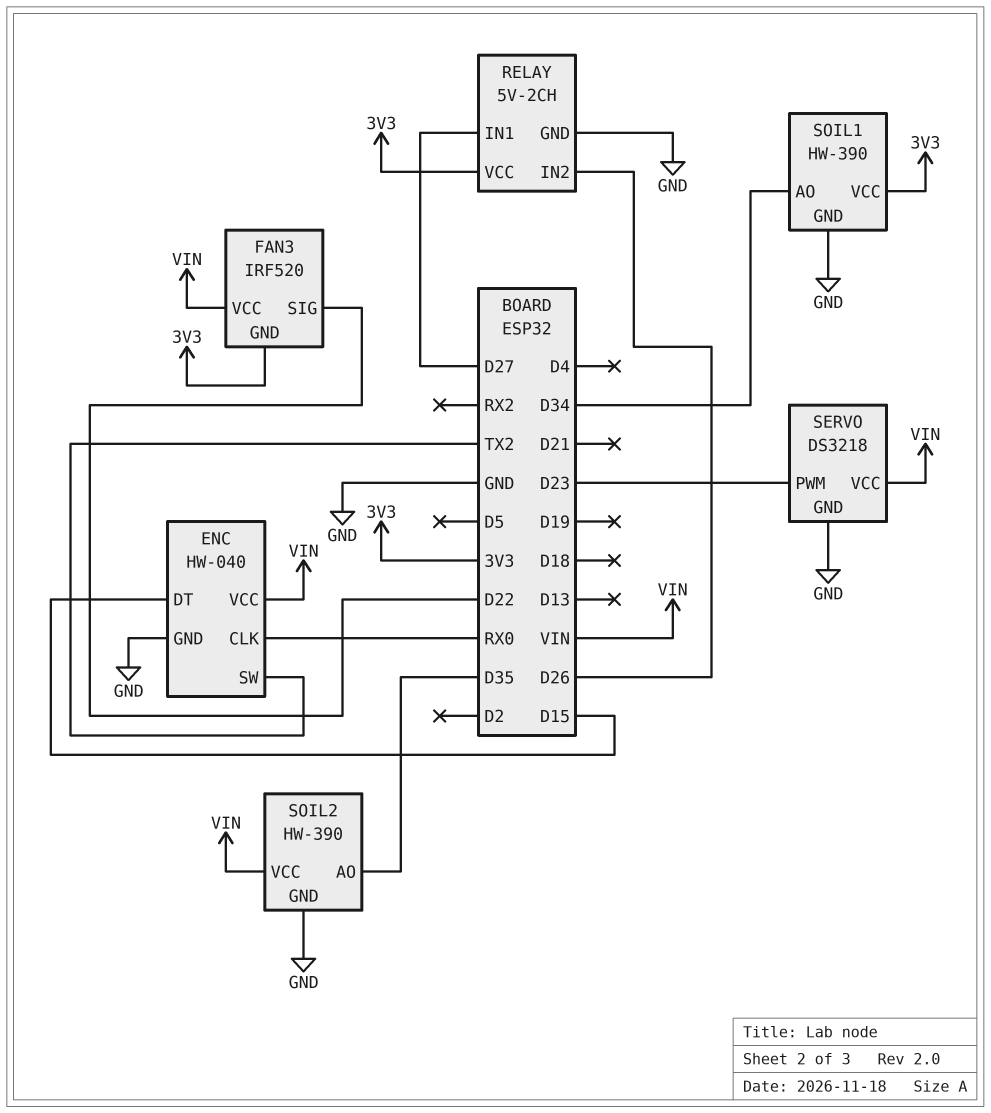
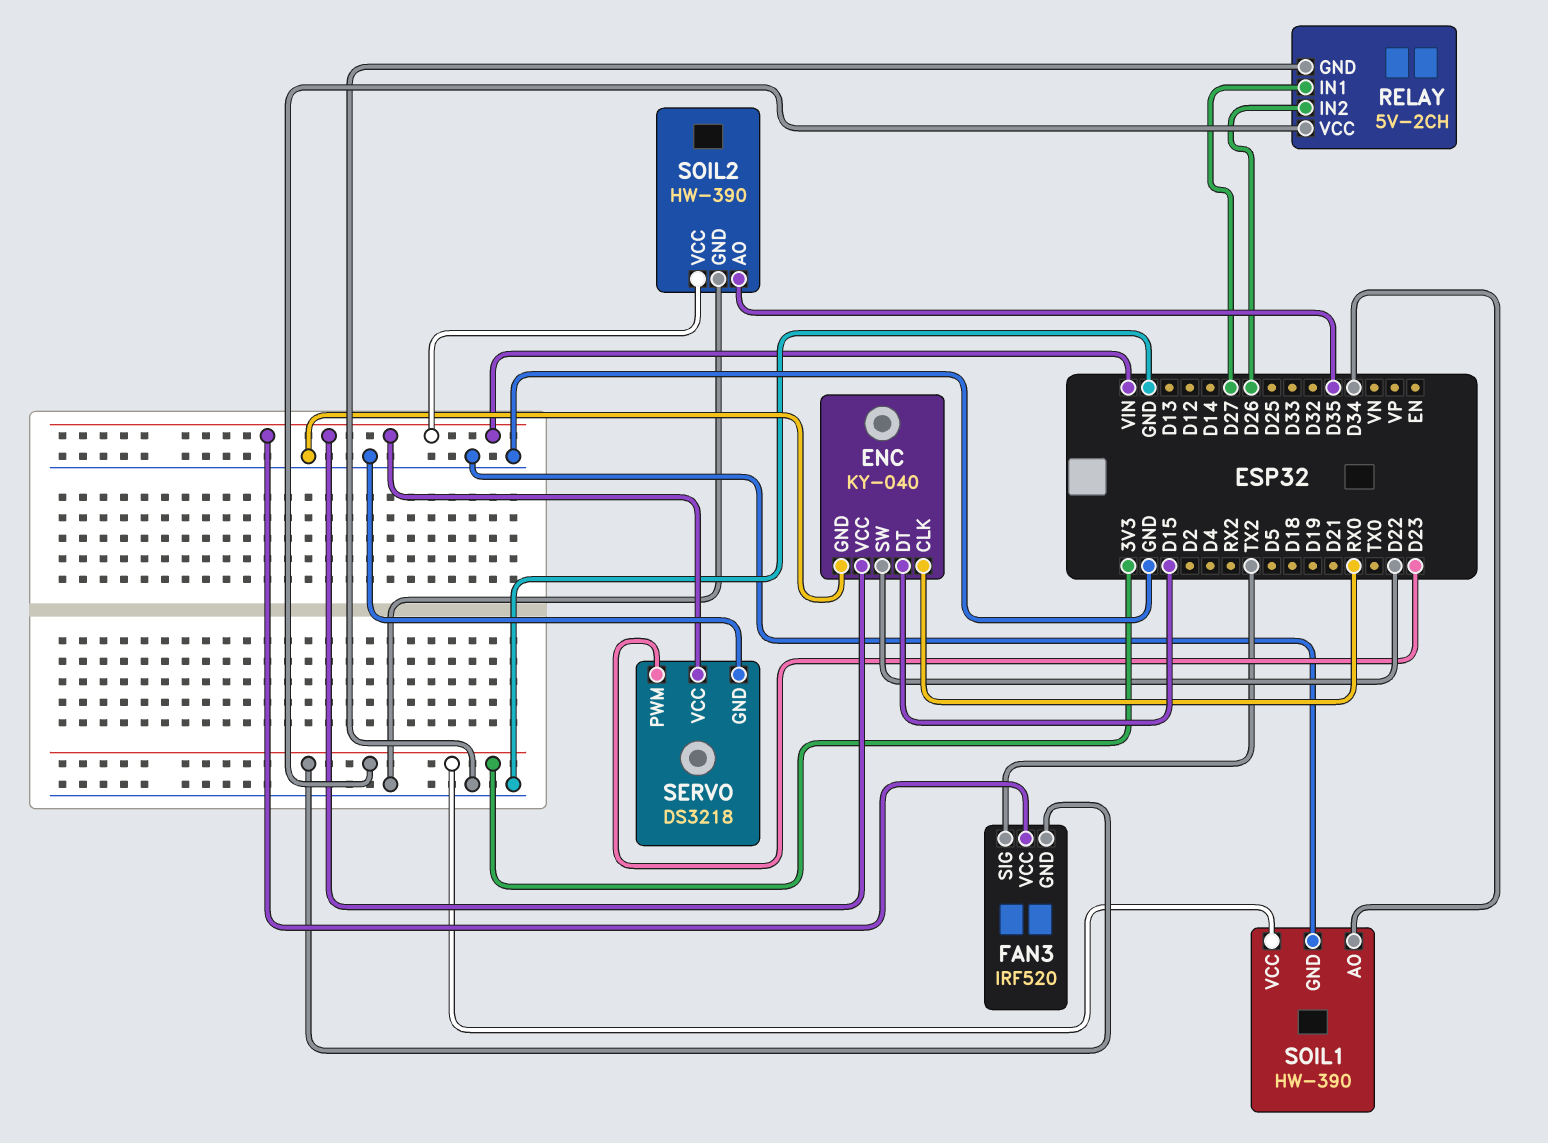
ENC: HW-040 -> KY-040
ENC pin SW: TX2 -> D22
FAN3 pin SIG: D22 -> TX2

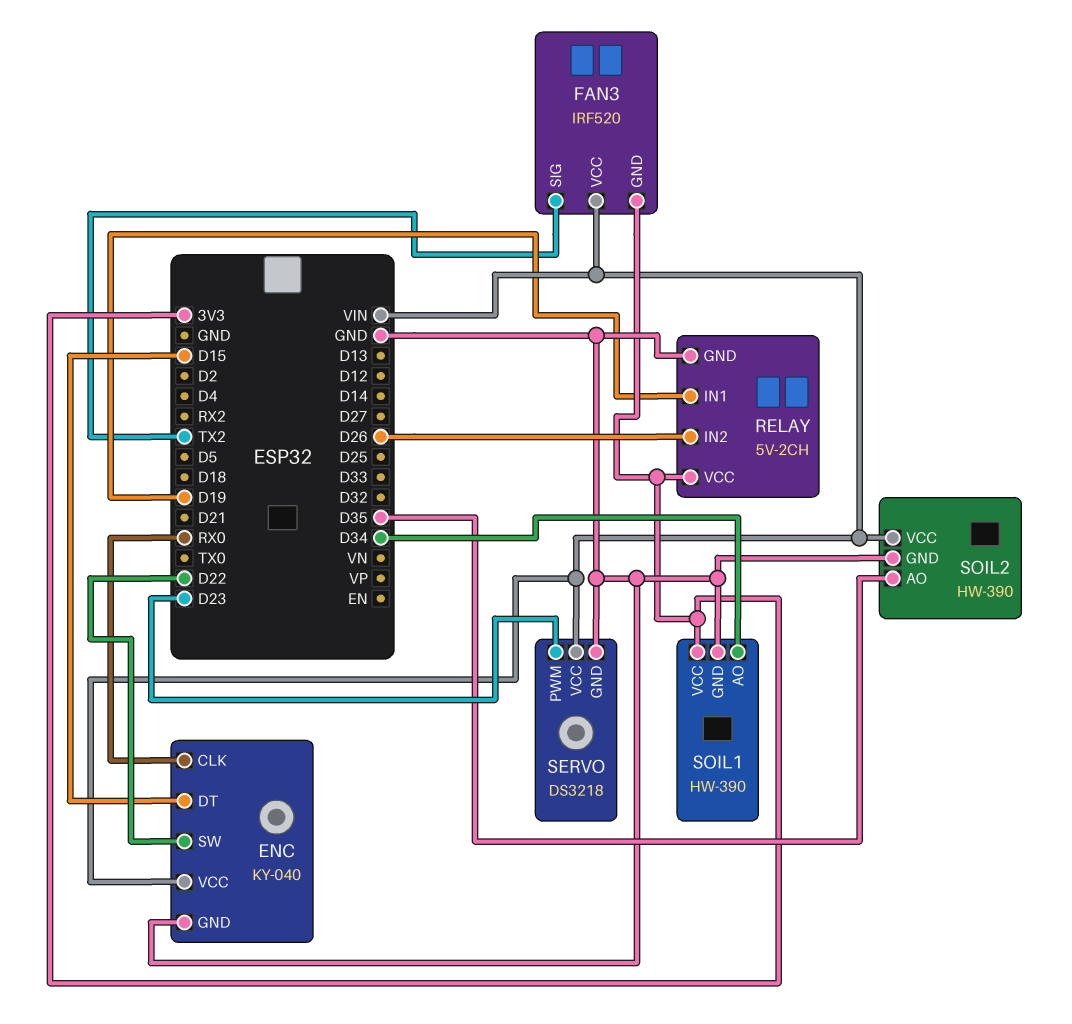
RELAY pin IN1: D27 -> D19

